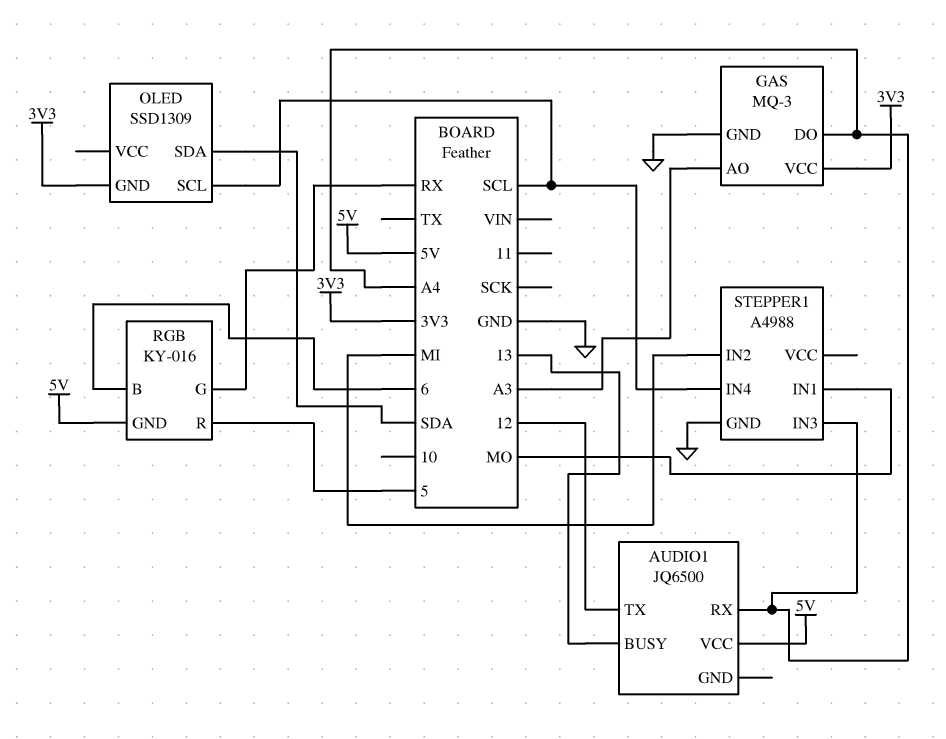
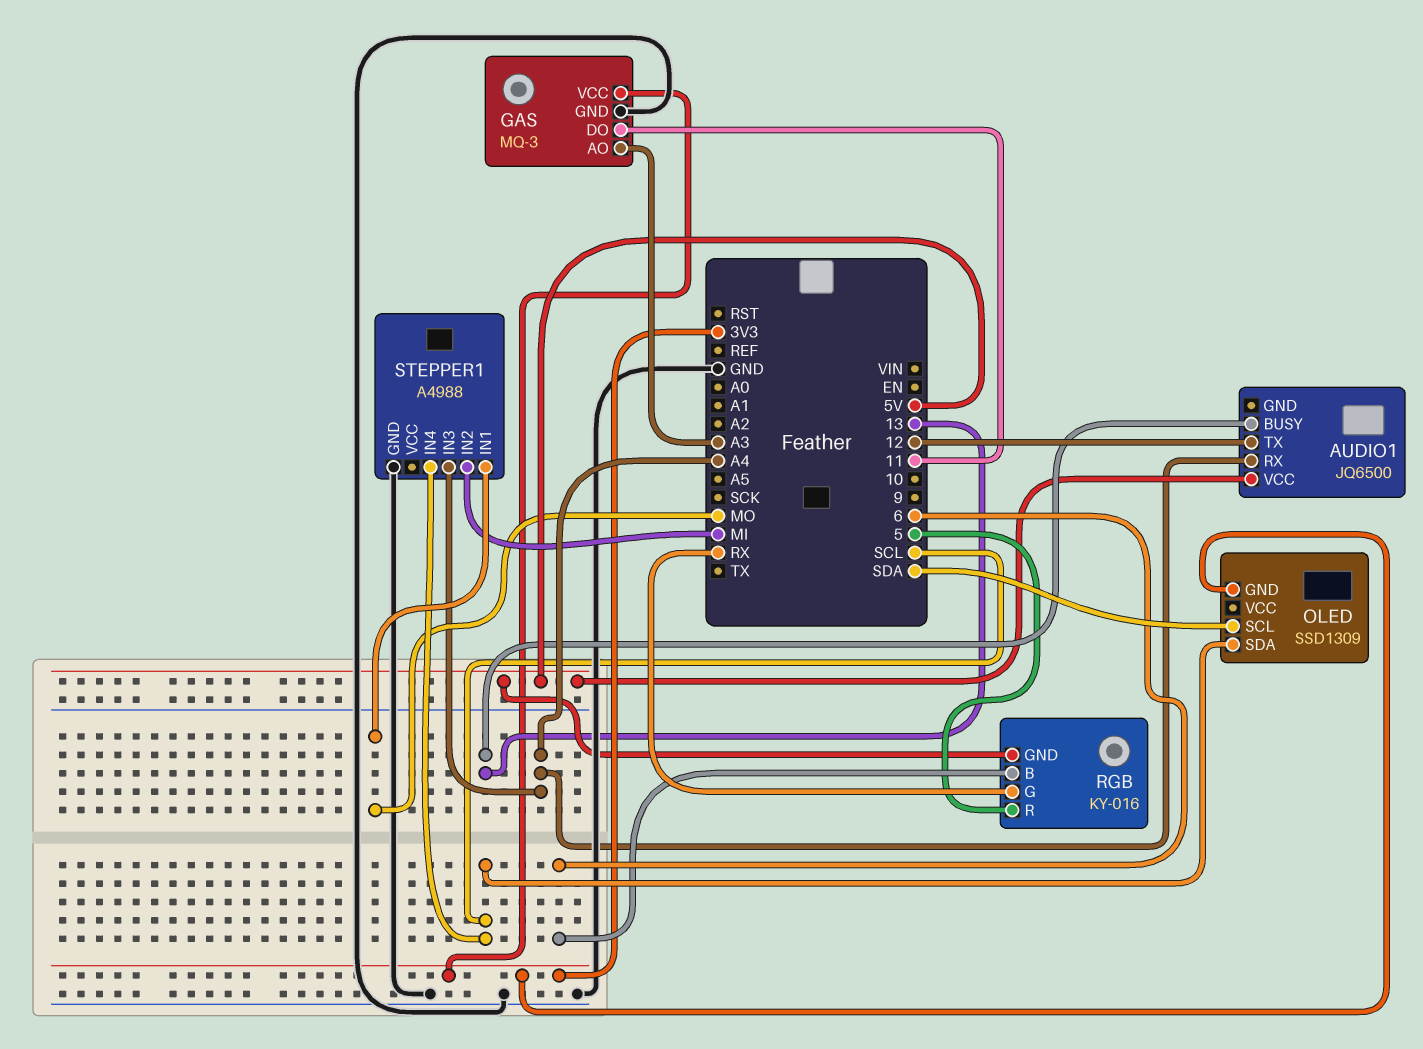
GAS pin DO: A4 -> 11
OLED pin SCL: SCL -> SDA
OLED pin SDA: SDA -> SCL

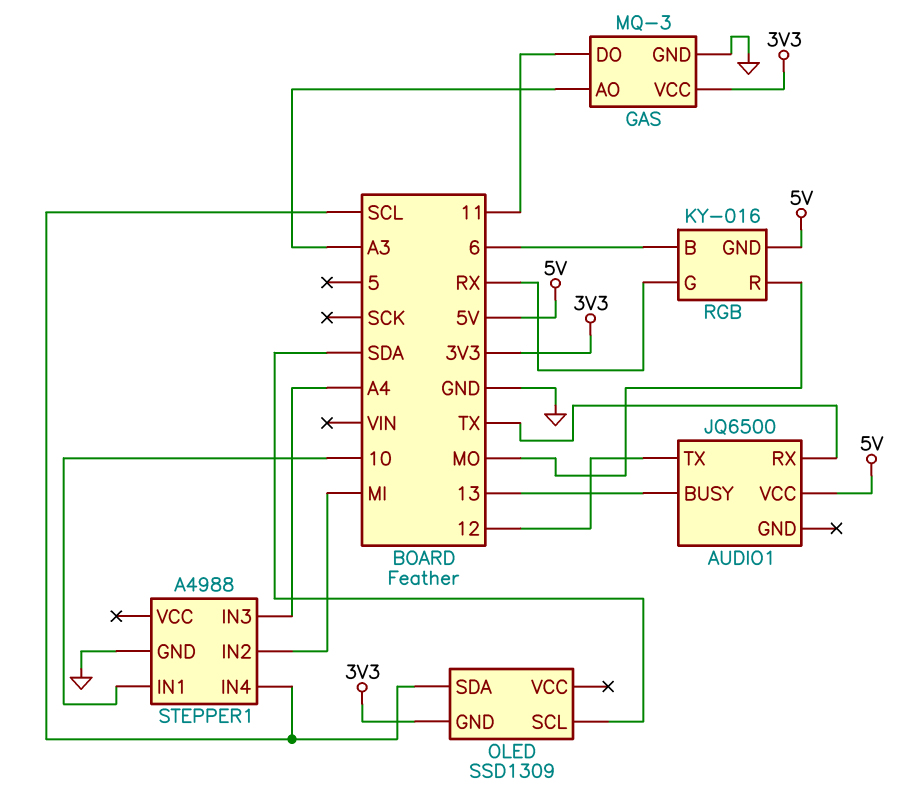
AUDIO1 pin RX: A4 -> TX
RGB pin R: 5 -> MO
STEPPER1 pin IN1: MO -> 10

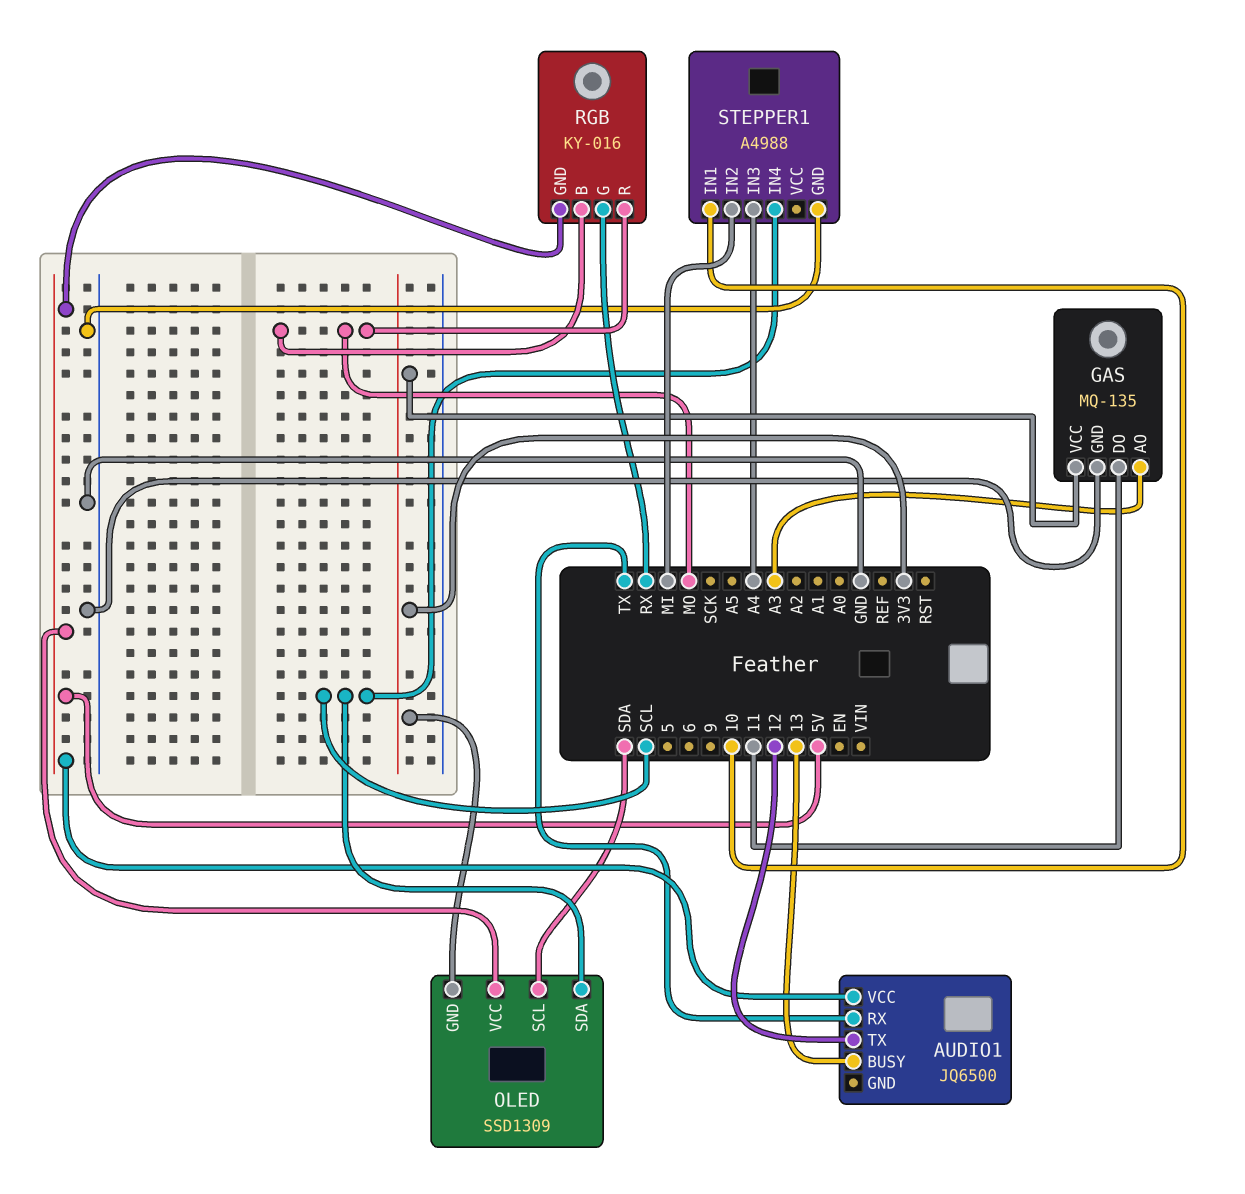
GAS: MQ-3 -> MQ-135
OLED pin VCC: none -> 5V
RGB pin B: 6 -> MO

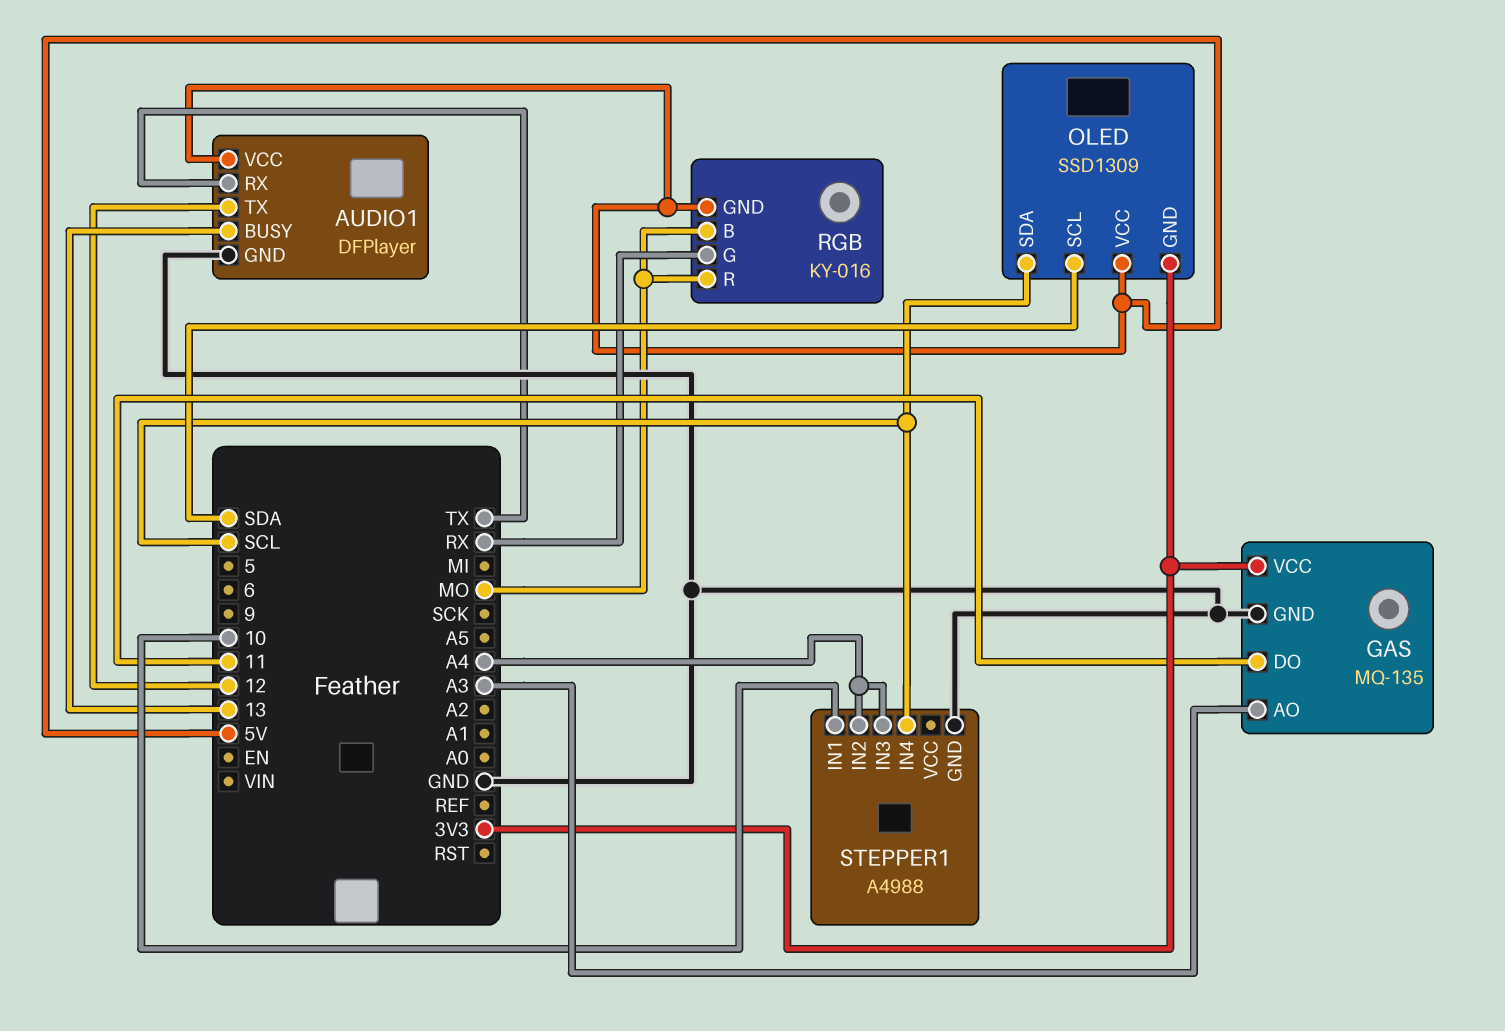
AUDIO1: JQ6500 -> DFPlayer
AUDIO1 pin GND: none -> GND
STEPPER1 pin IN2: MI -> A4

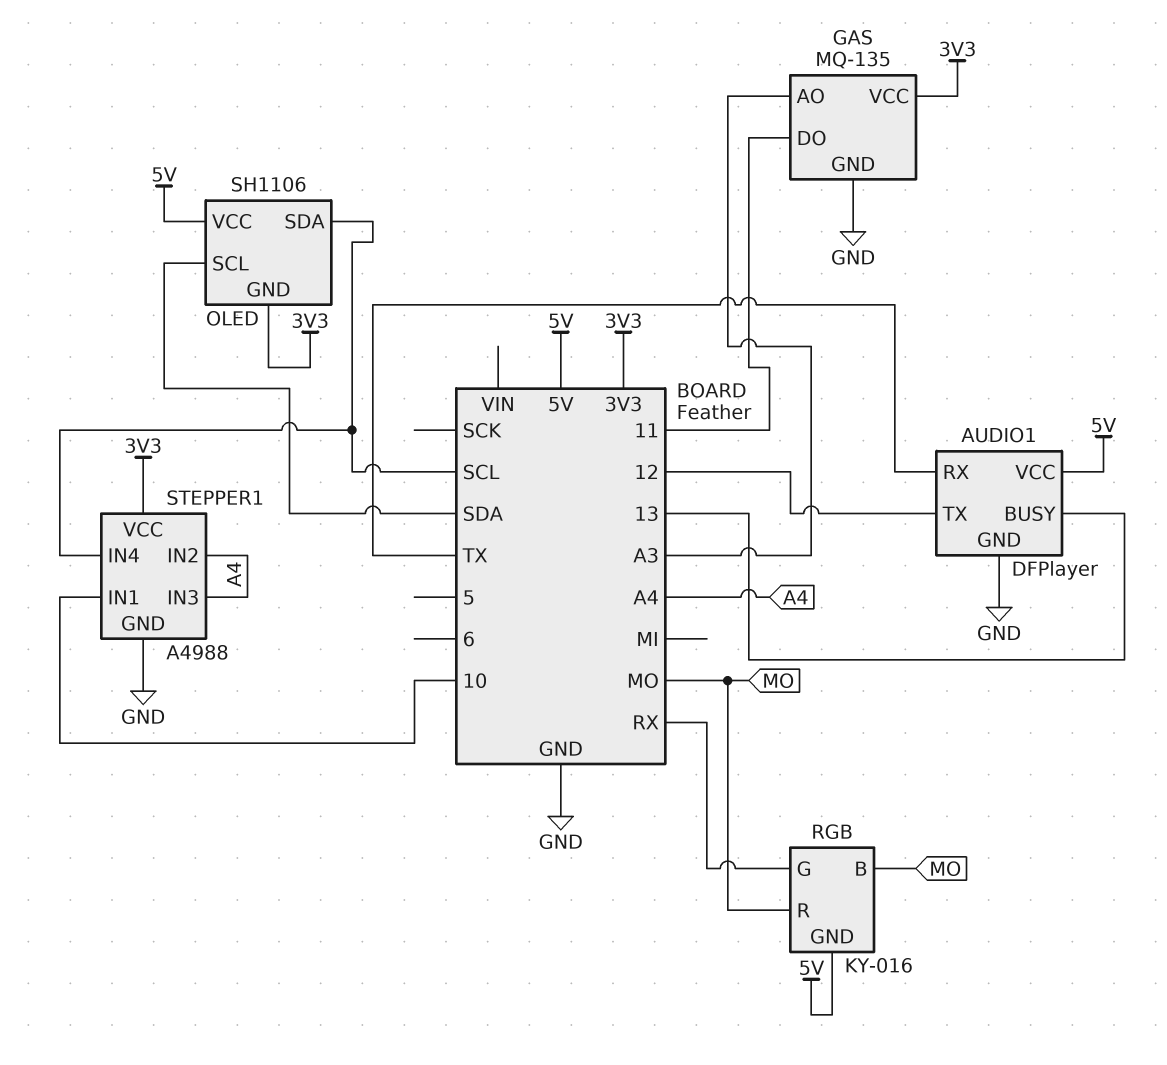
OLED: SSD1309 -> SH1106
STEPPER1 pin VCC: none -> 3V3

